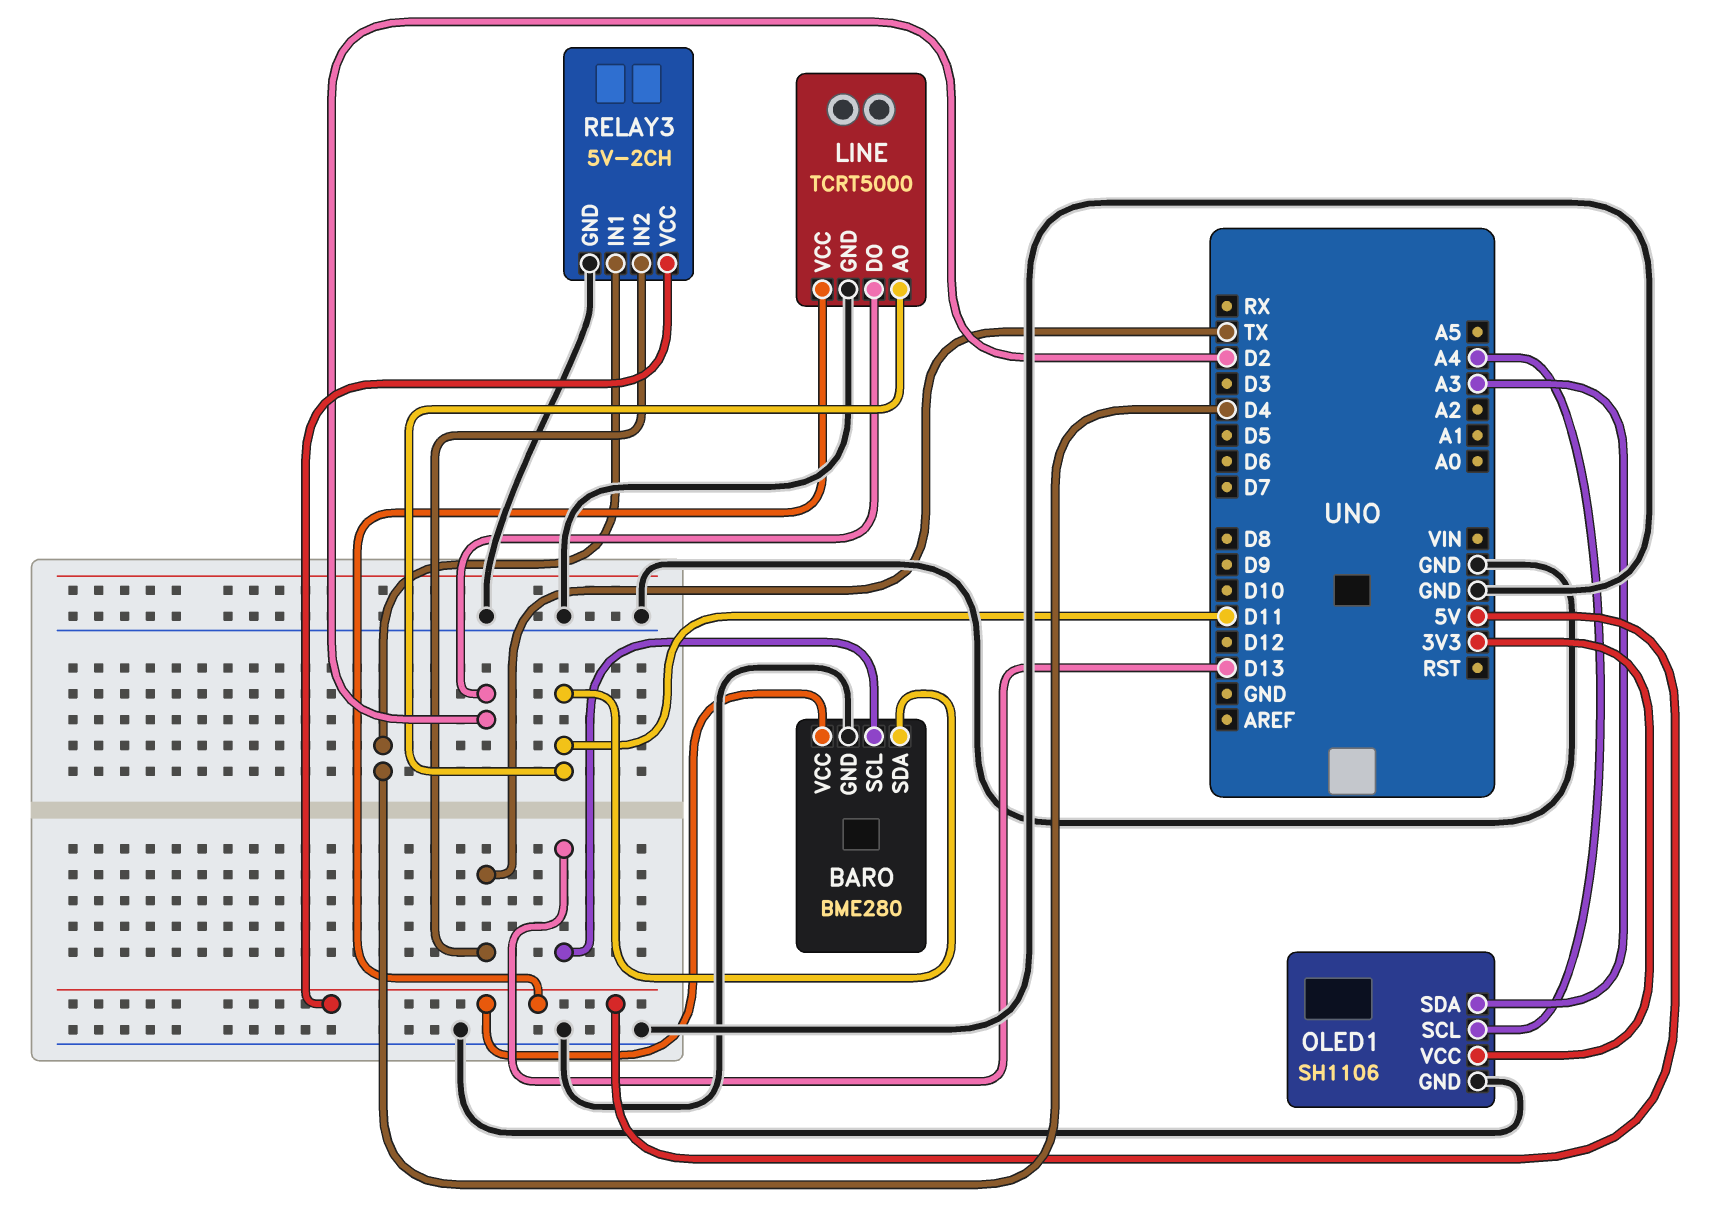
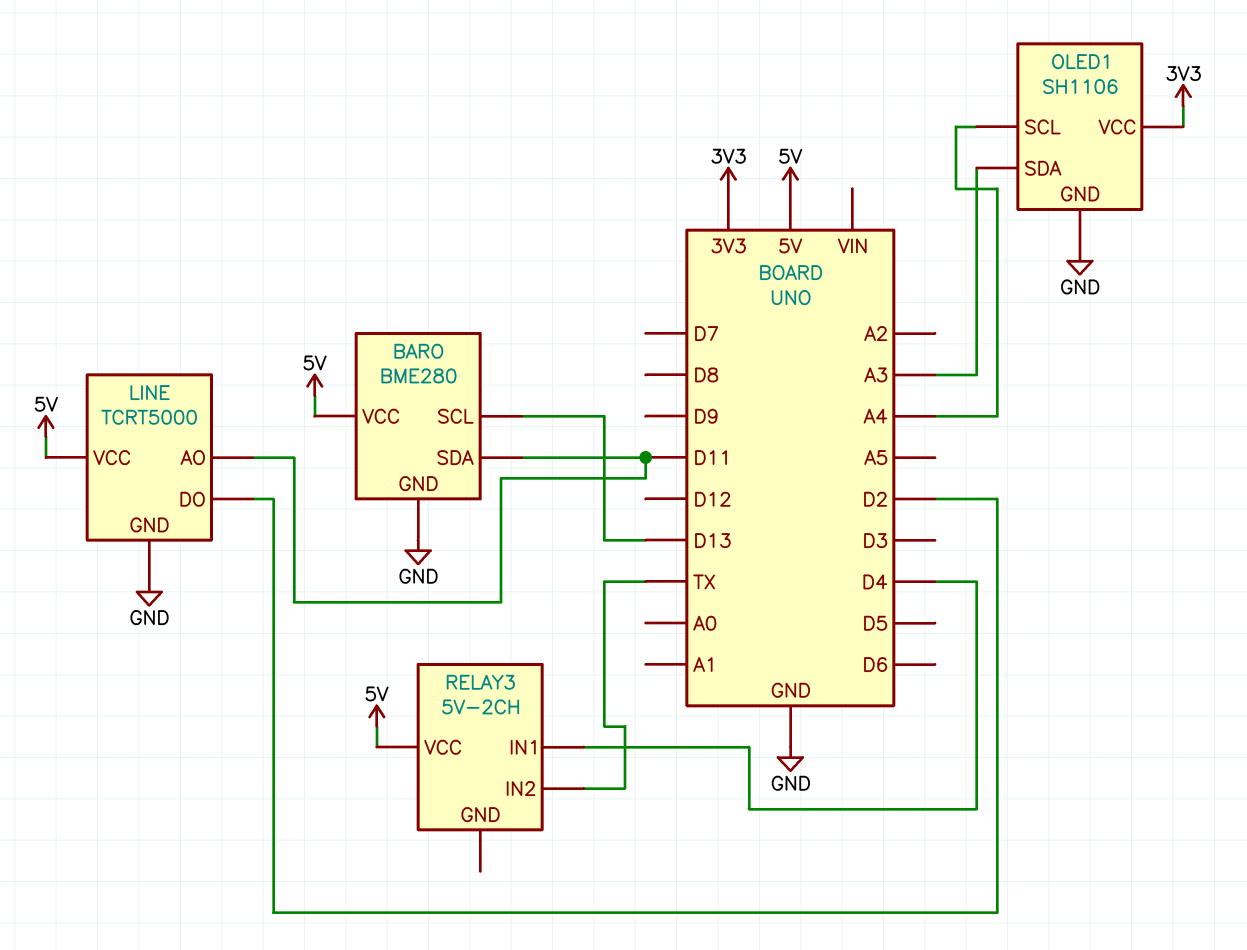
RELAY3 pin GND: GND -> none

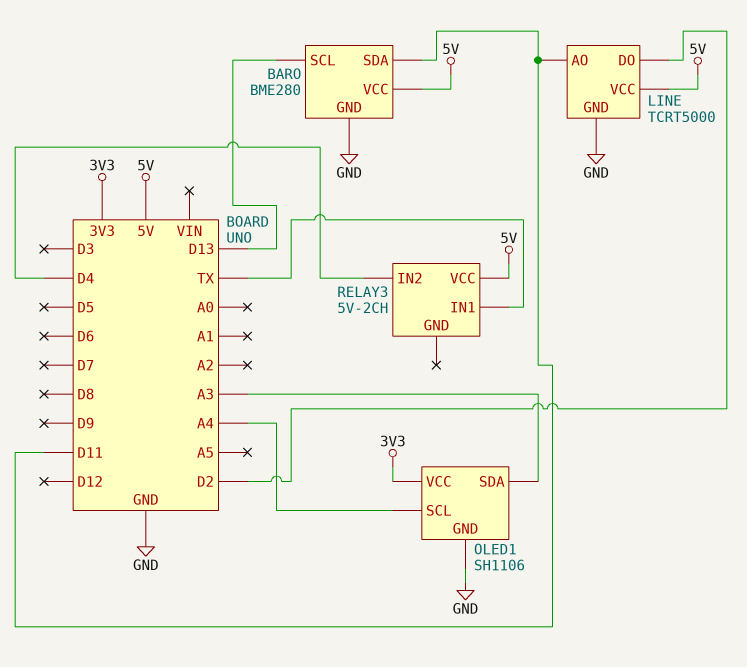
RELAY3 pin IN1: D4 -> TX
RELAY3 pin IN2: TX -> D4

